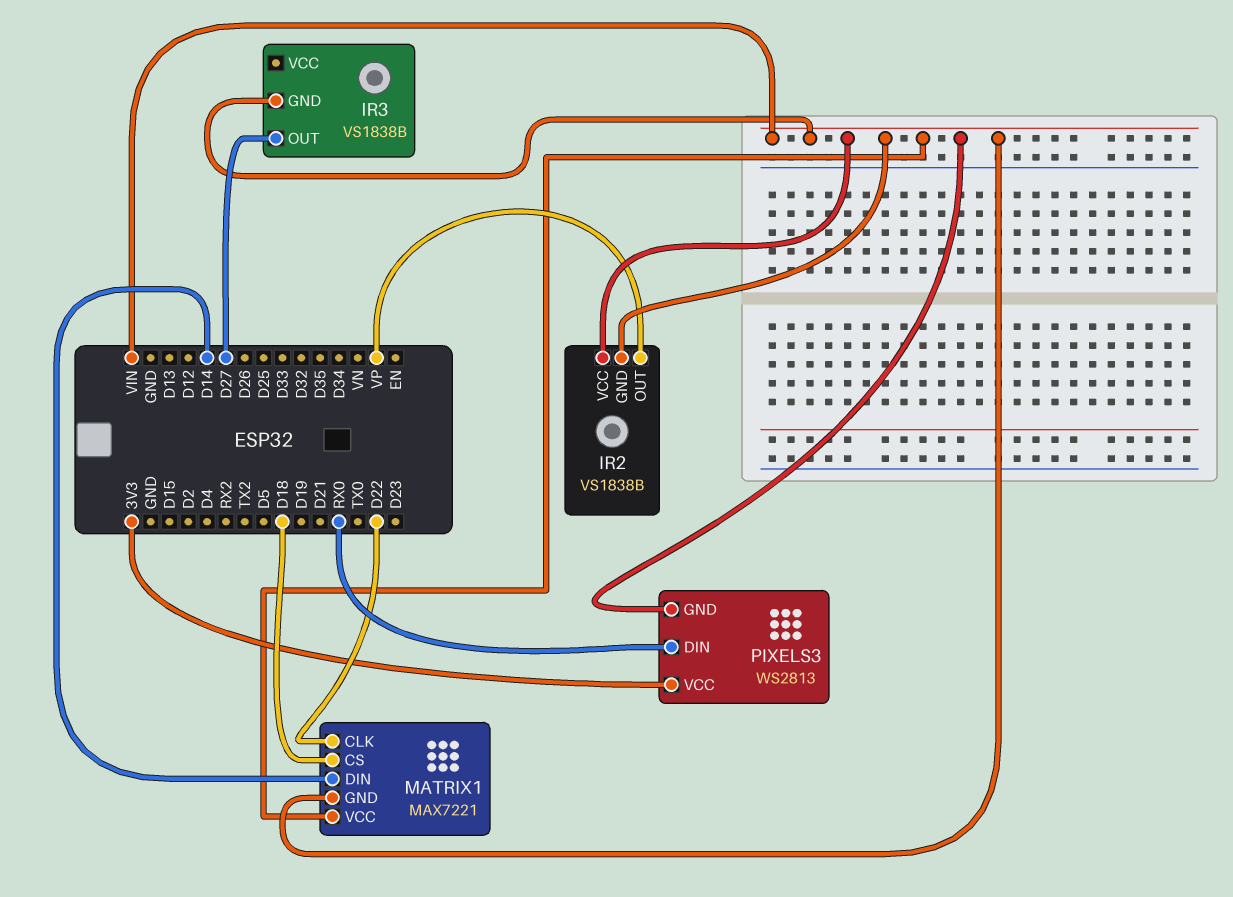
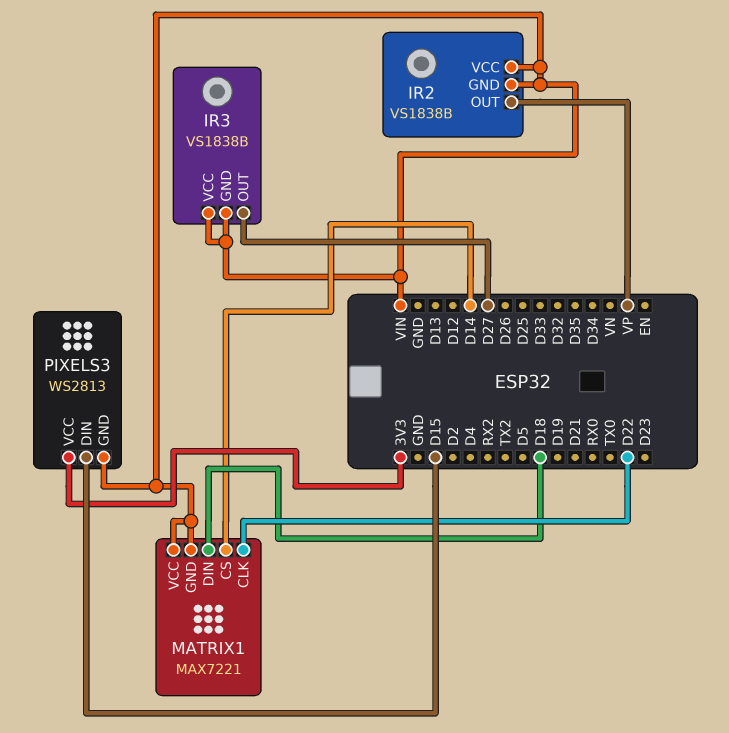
IR3 pin VCC: none -> VIN
MATRIX1 pin CS: D18 -> D14
MATRIX1 pin DIN: D14 -> D18
PIXELS3 pin DIN: RX0 -> D15

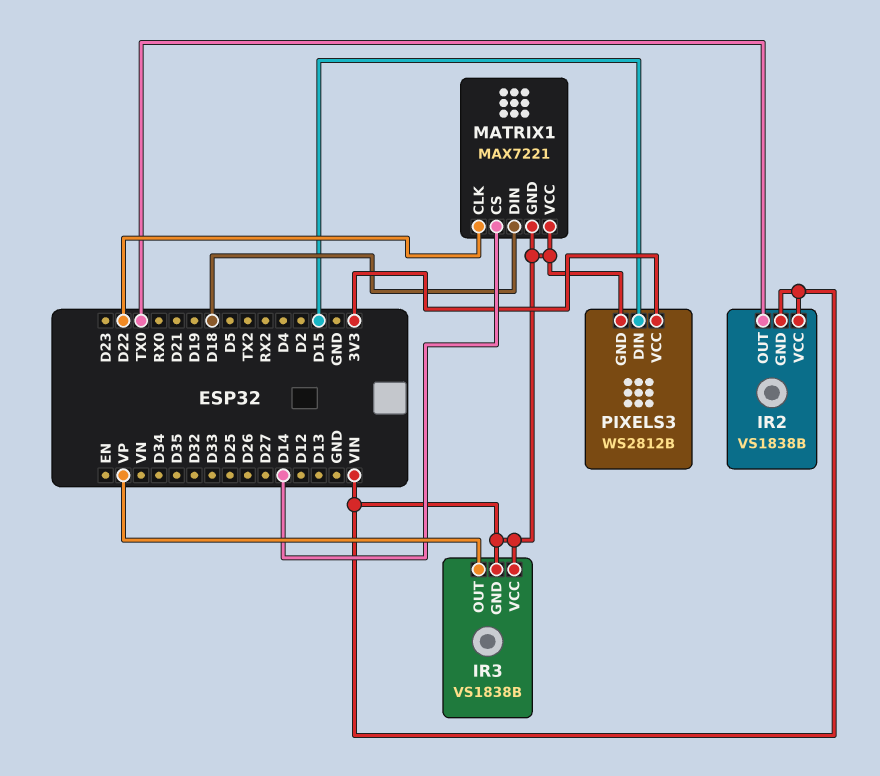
IR2 pin OUT: VP -> TX0
IR3 pin OUT: D27 -> VP
PIXELS3: WS2813 -> WS2812B

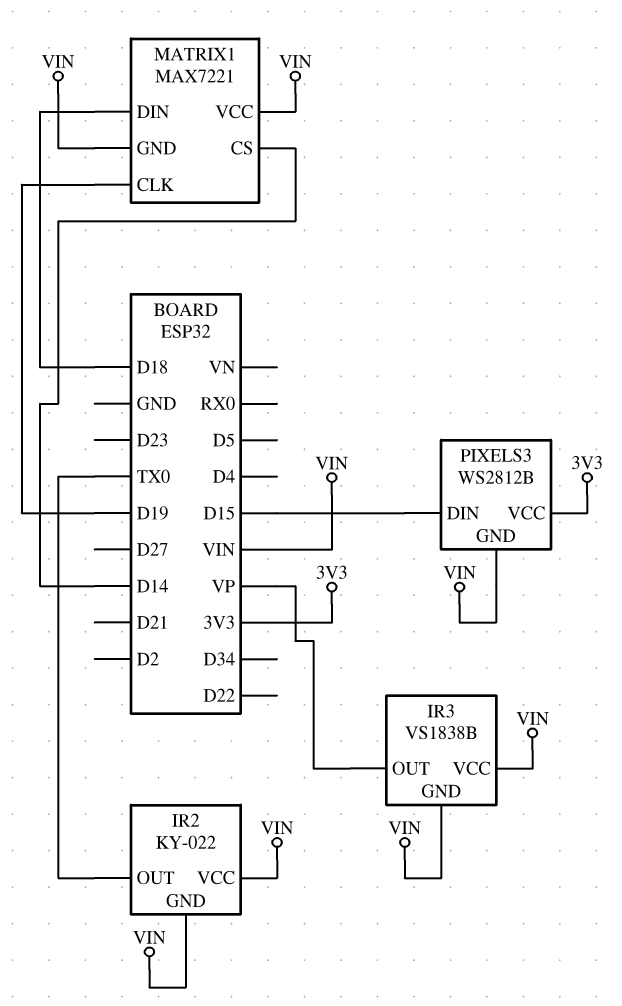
IR2: VS1838B -> KY-022
MATRIX1 pin CLK: D22 -> D19

